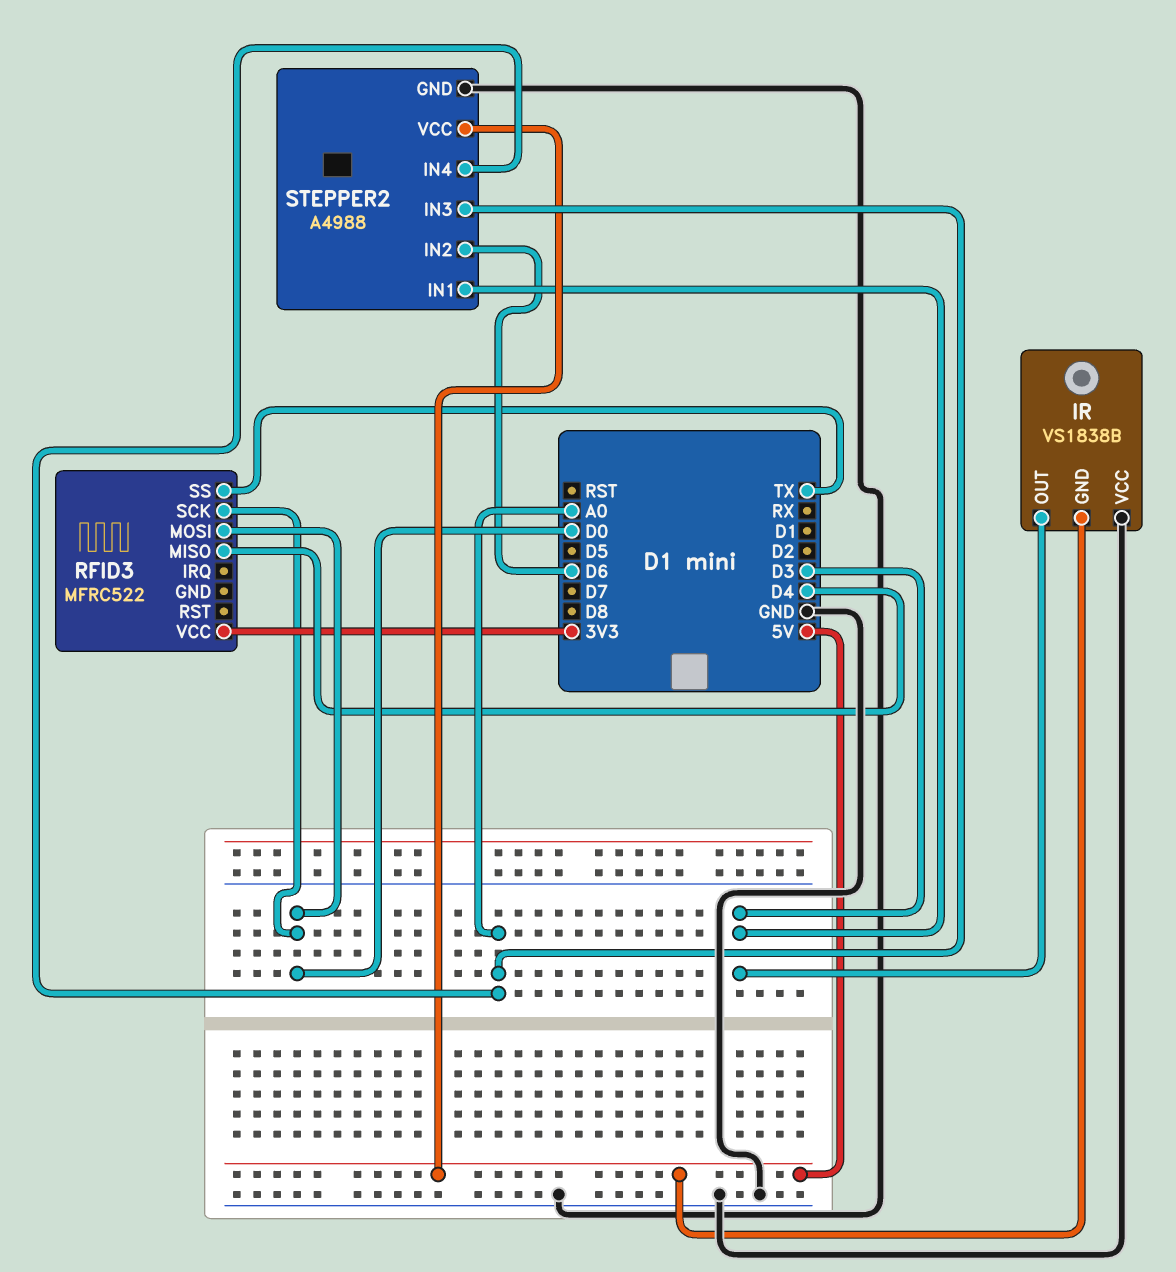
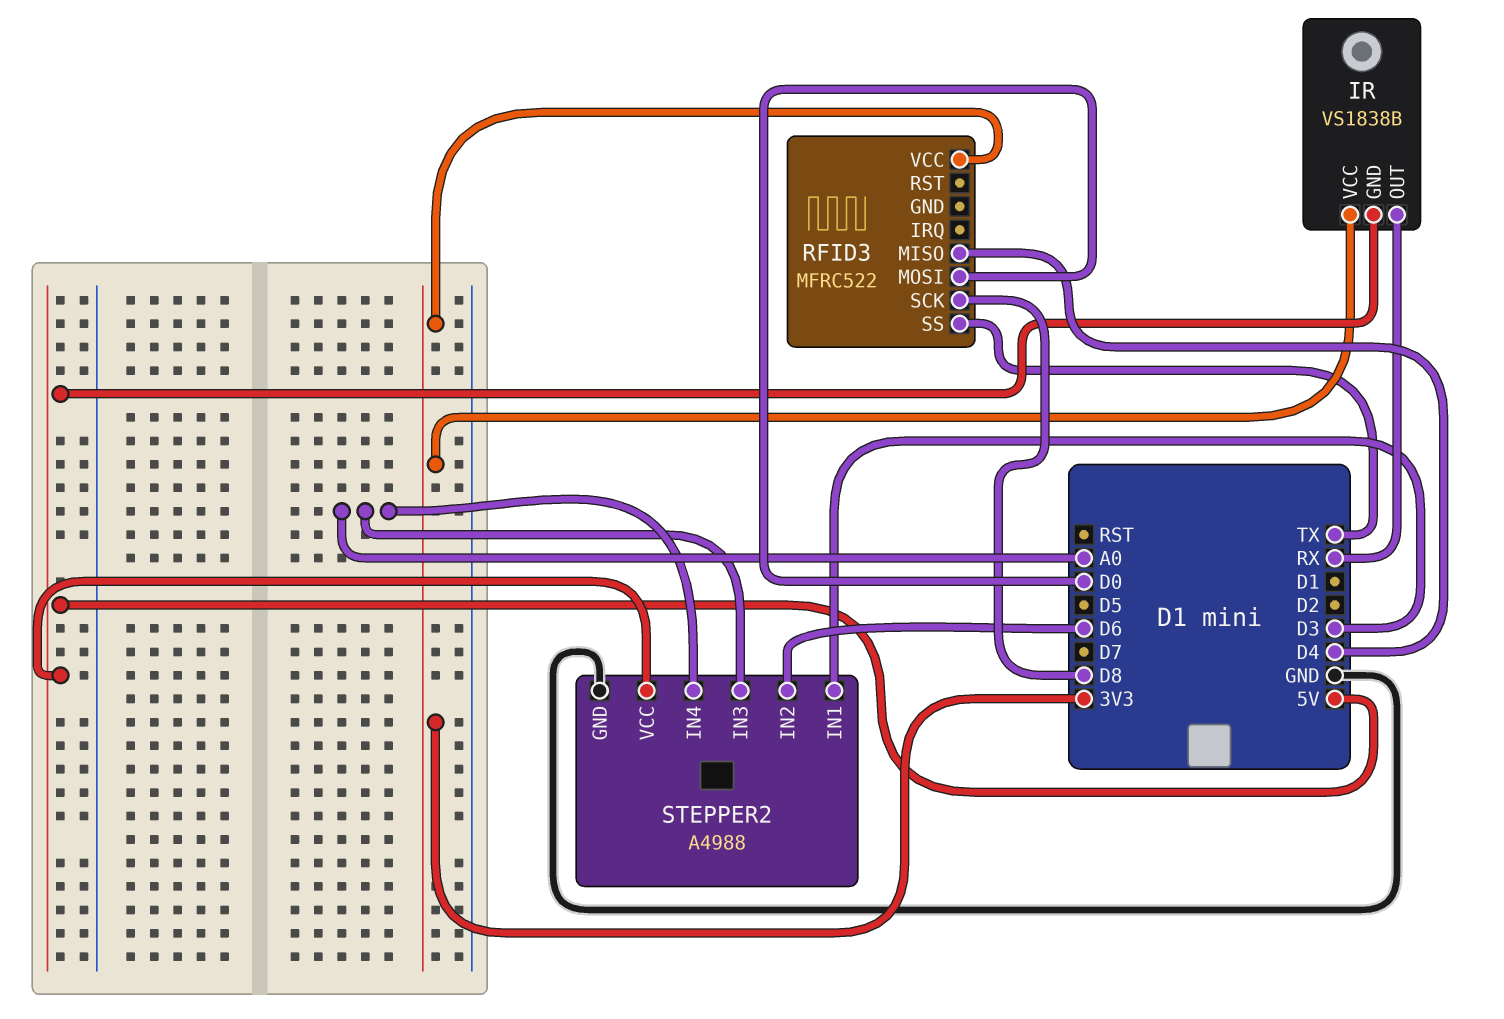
IR pin OUT: D3 -> RX
IR pin VCC: GND -> 3V3
RFID3 pin SCK: D0 -> D8

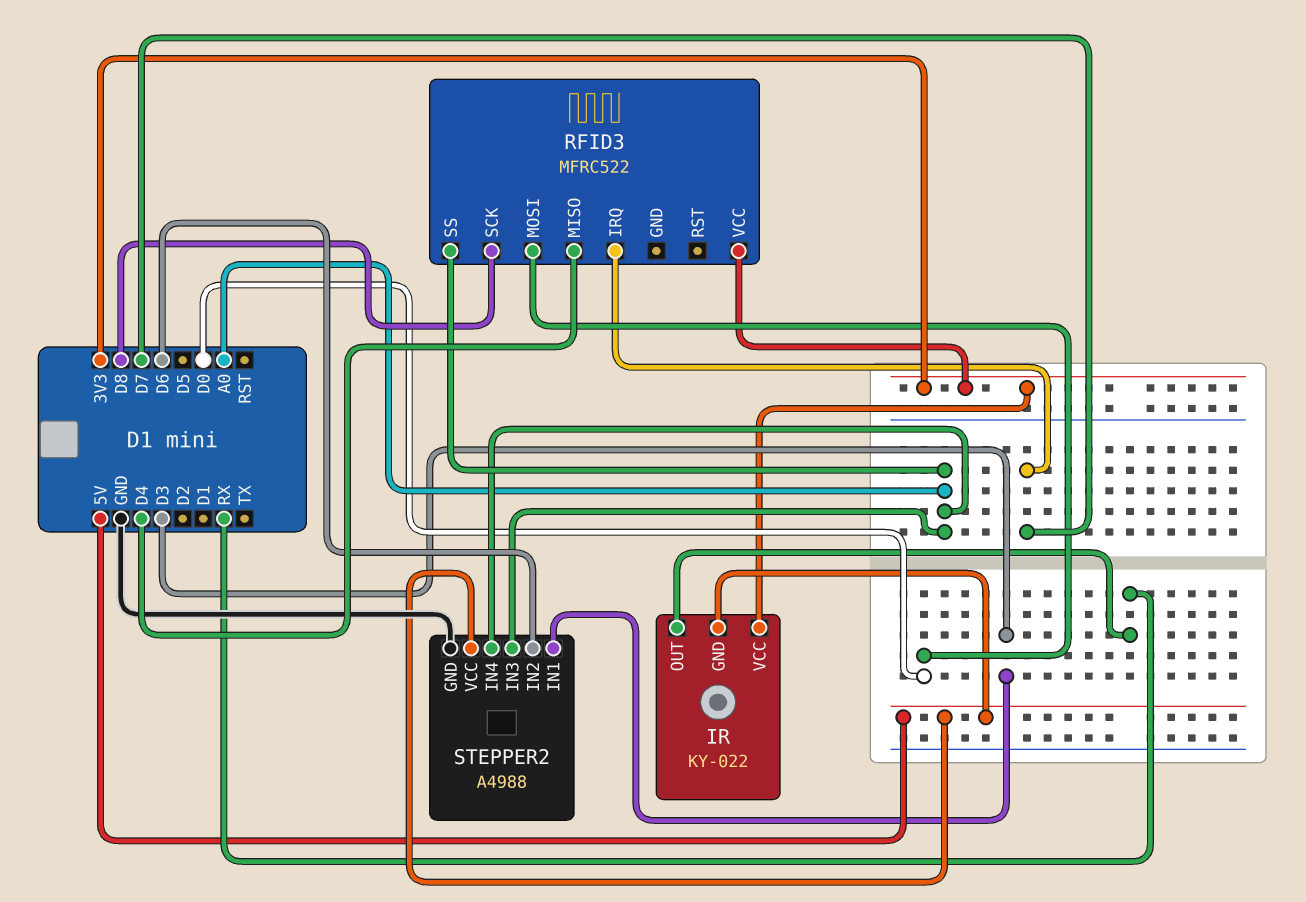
IR: VS1838B -> KY-022
RFID3 pin IRQ: none -> D7
RFID3 pin SS: TX -> A0

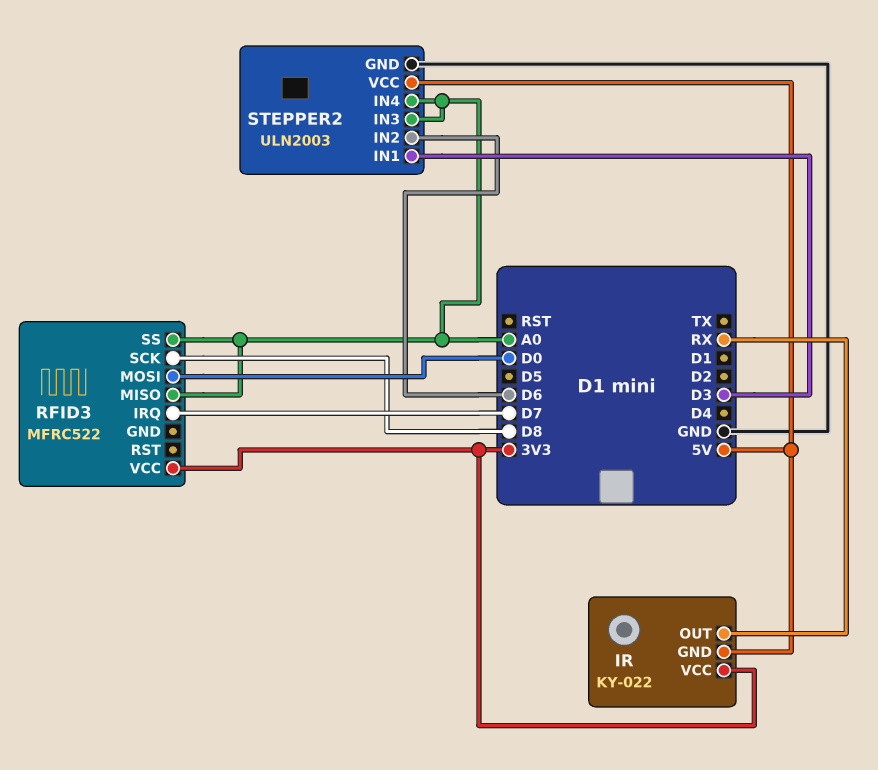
RFID3 pin MISO: D4 -> A0
STEPPER2: A4988 -> ULN2003

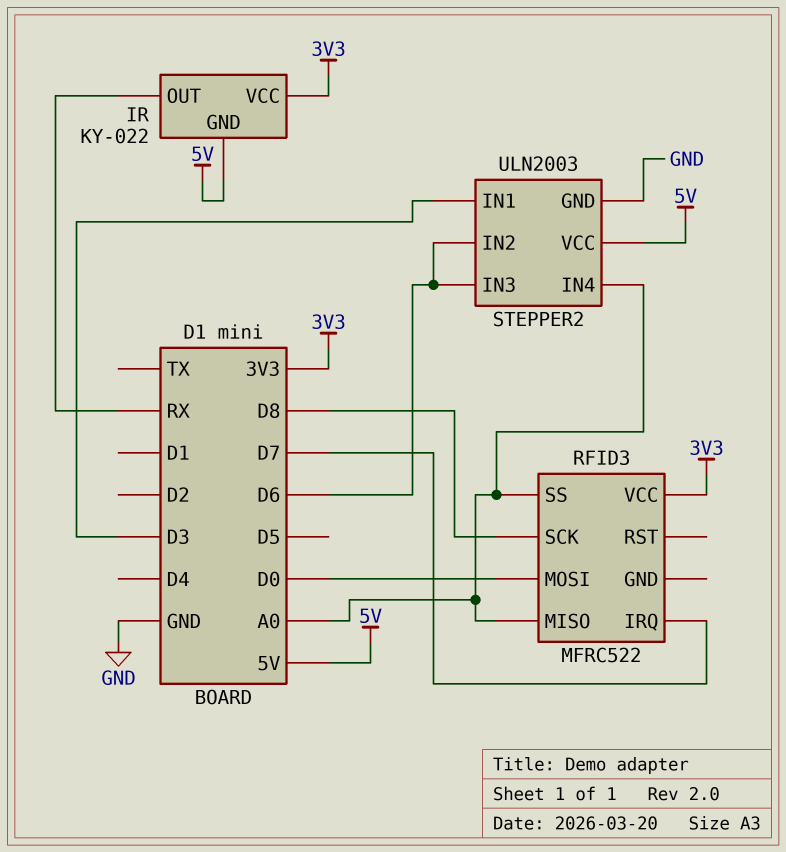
STEPPER2 pin IN3: A0 -> D6

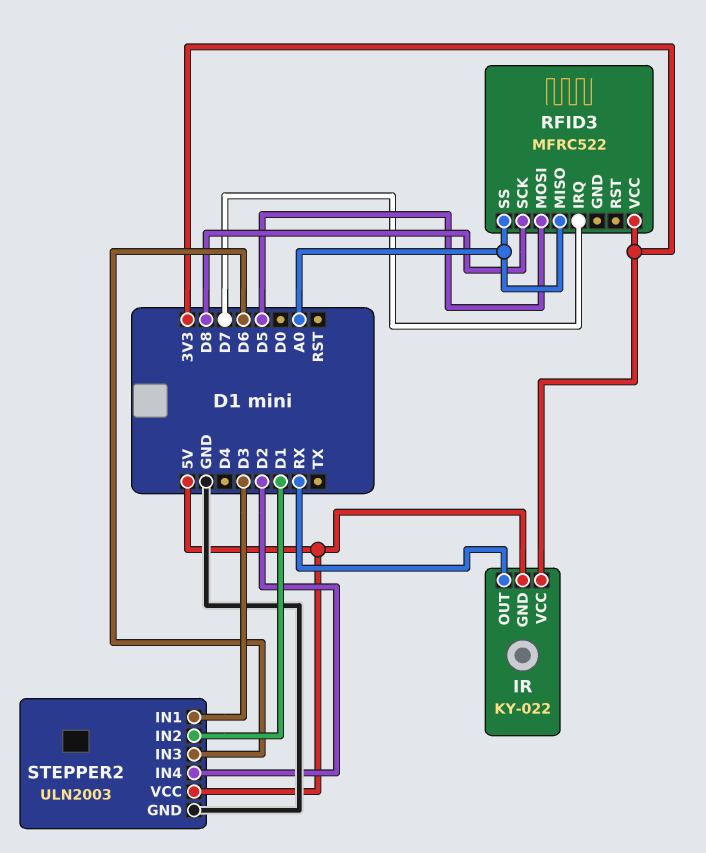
RFID3 pin MOSI: D0 -> D5
STEPPER2 pin IN2: D6 -> D1
STEPPER2 pin IN4: A0 -> D2

